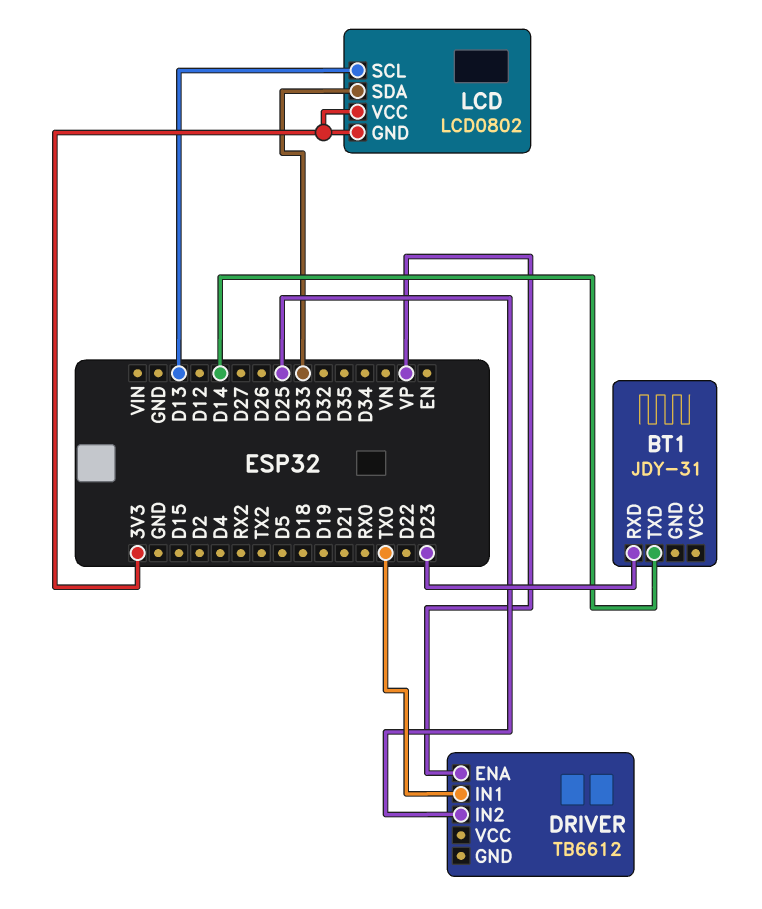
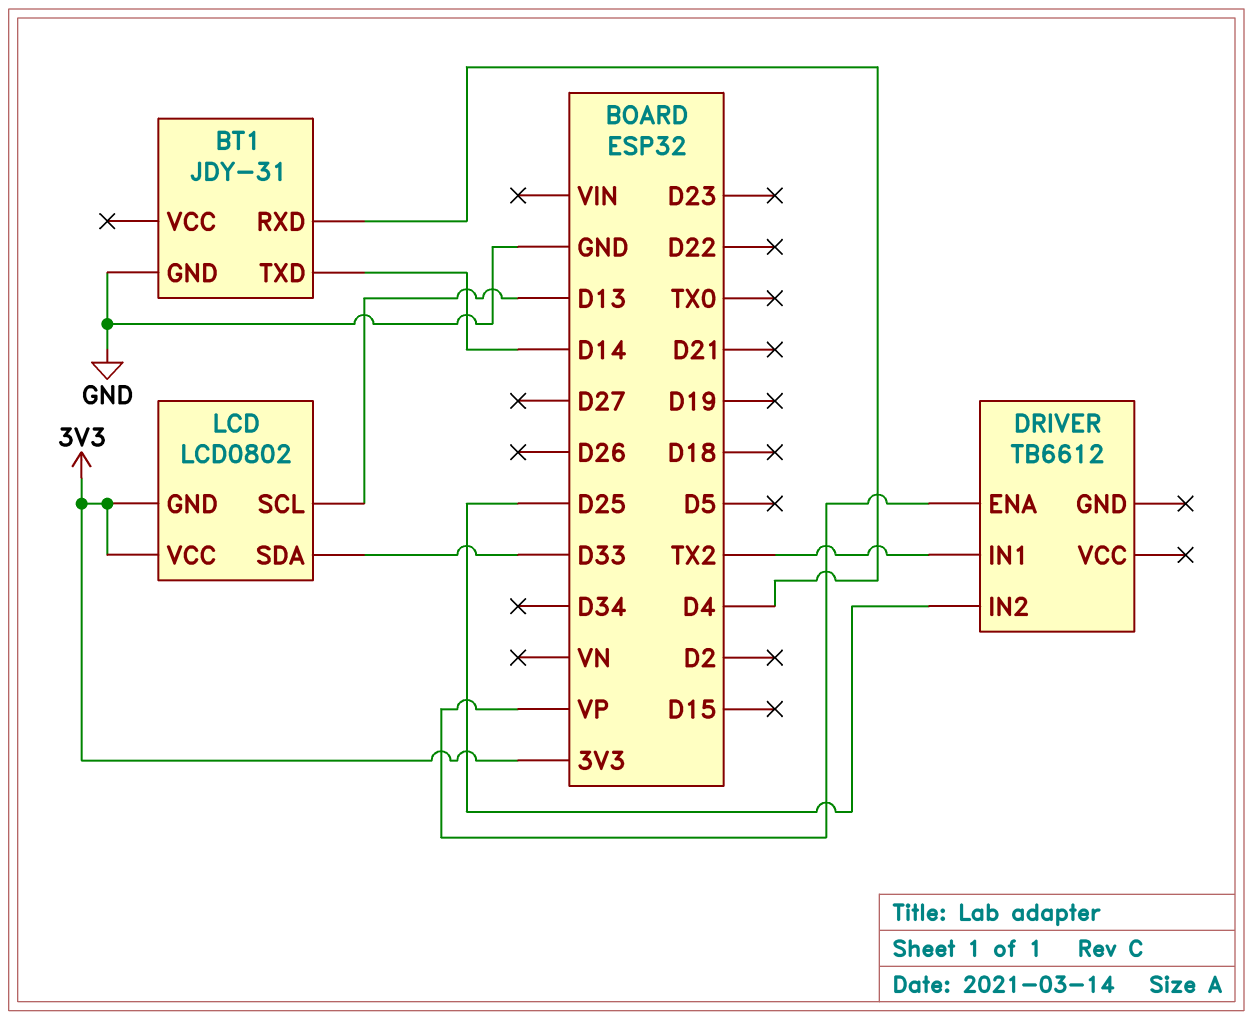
BT1 pin GND: none -> GND
BT1 pin RXD: D23 -> D4
DRIVER pin IN1: TX0 -> TX2

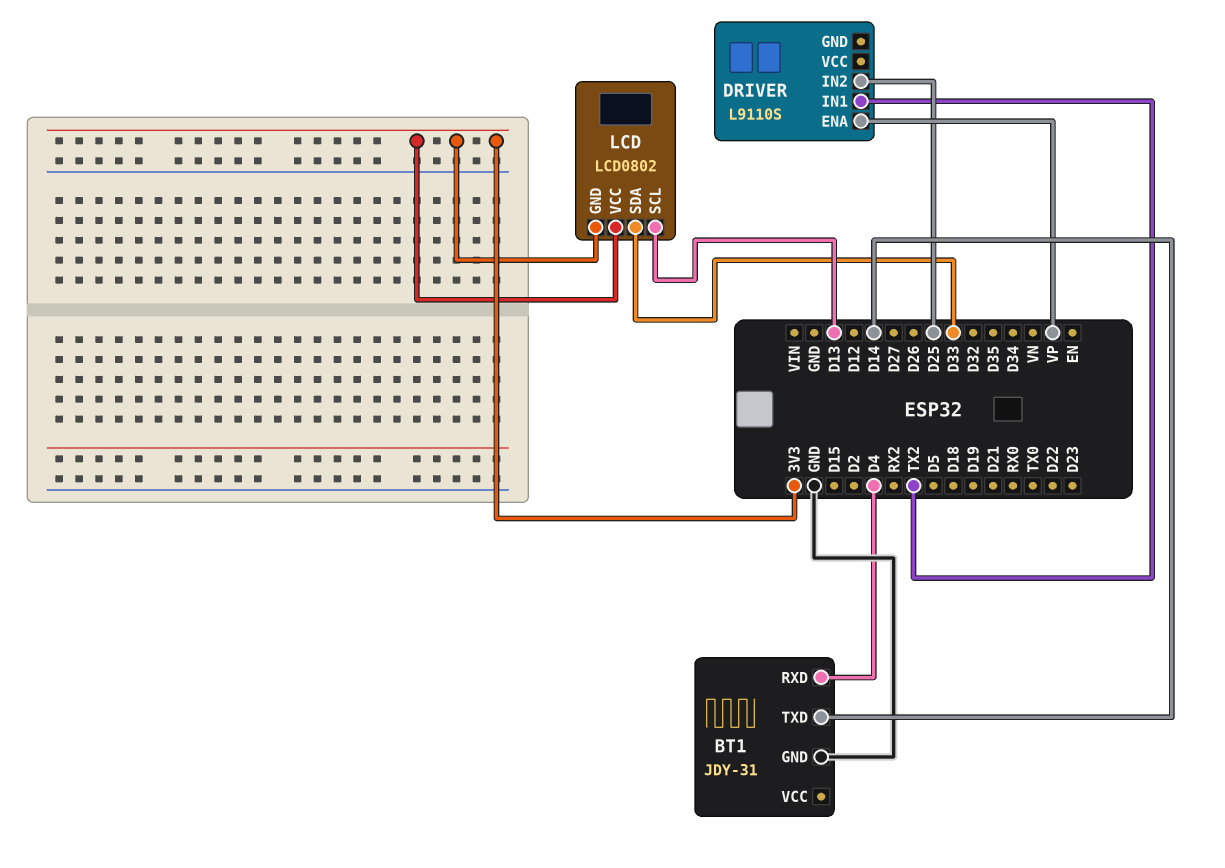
DRIVER: TB6612 -> L9110S

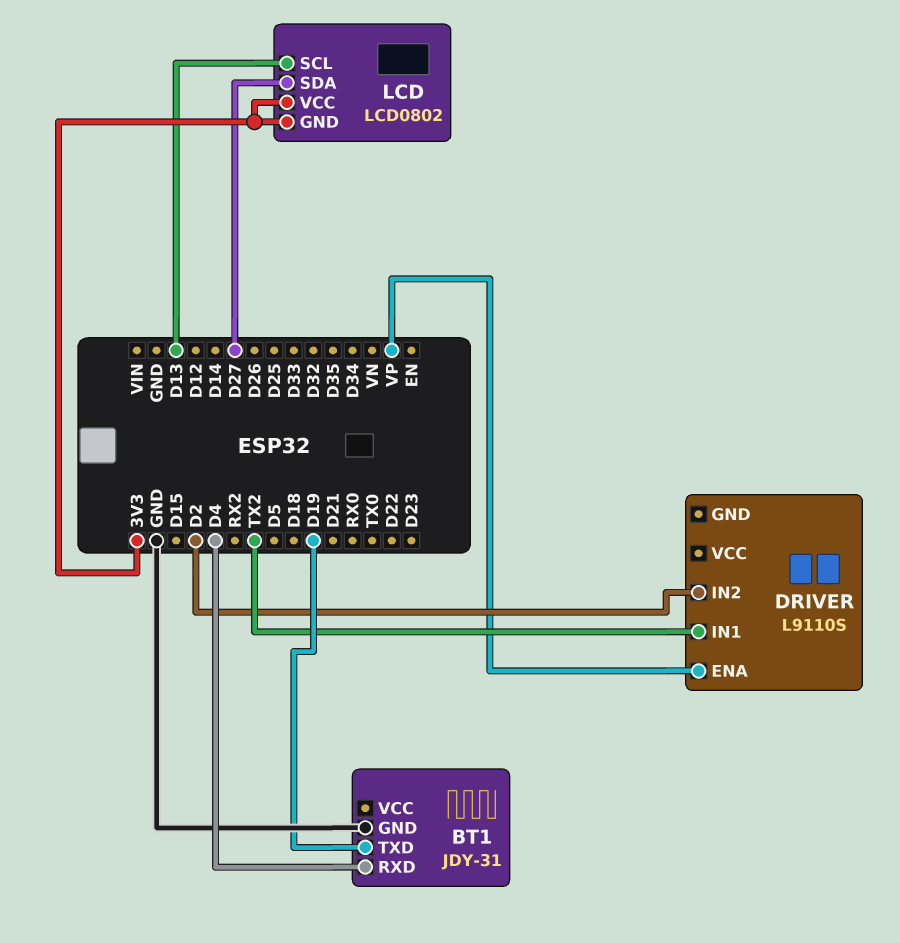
BT1 pin TXD: D14 -> D19
DRIVER pin IN2: D25 -> D2
LCD pin SDA: D33 -> D27

